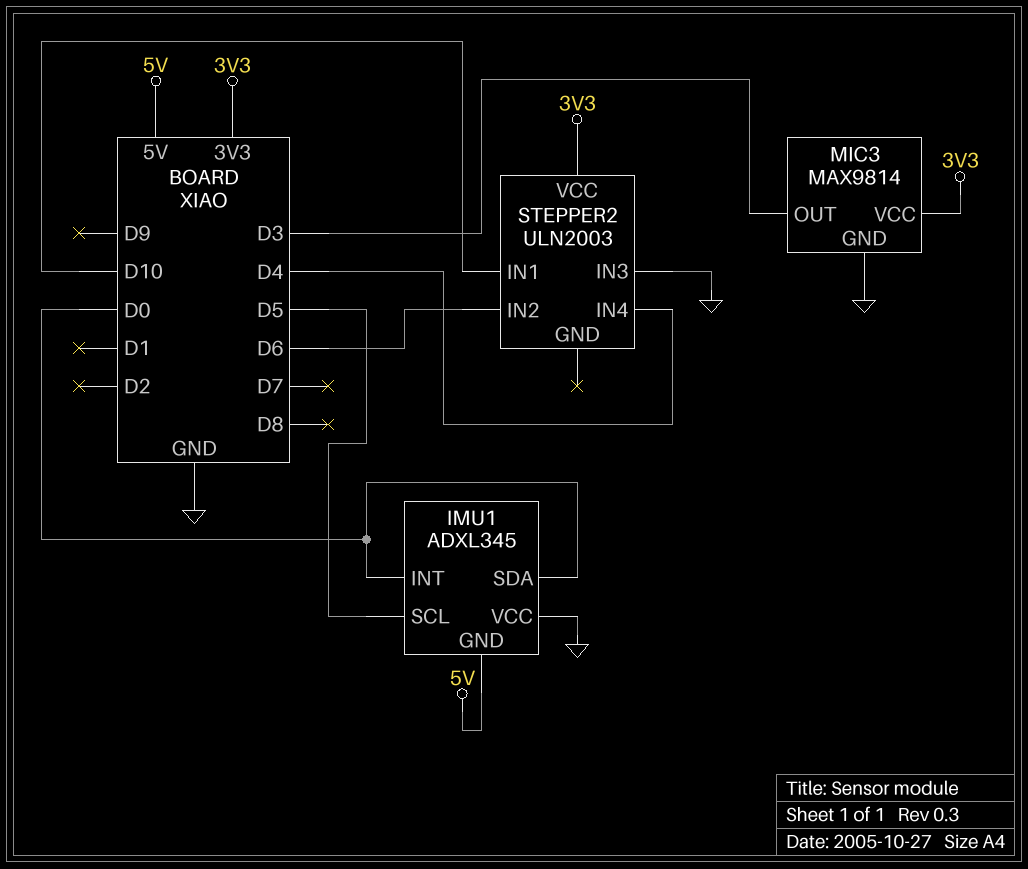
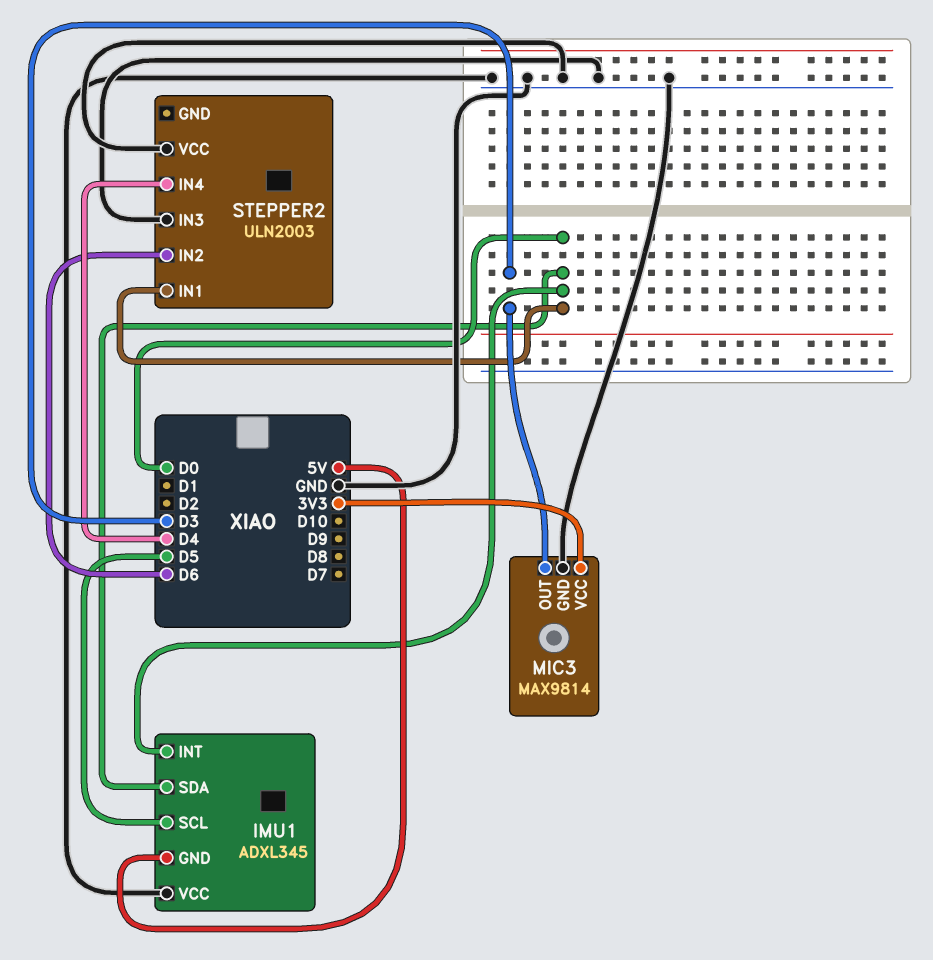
STEPPER2 pin IN1: D10 -> D0
STEPPER2 pin VCC: 3V3 -> GND

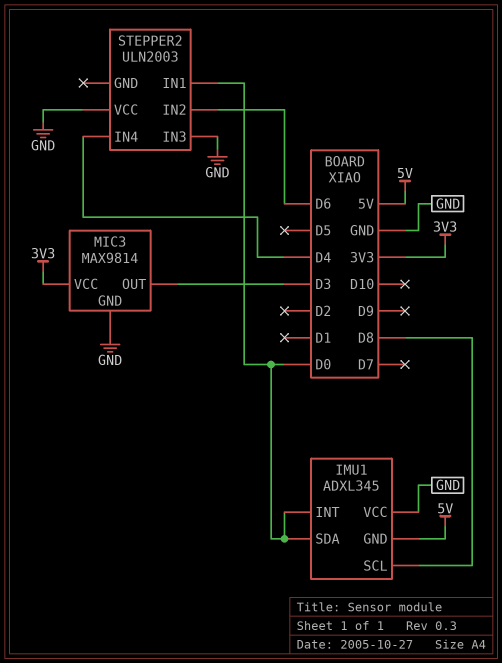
IMU1 pin SCL: D5 -> D8

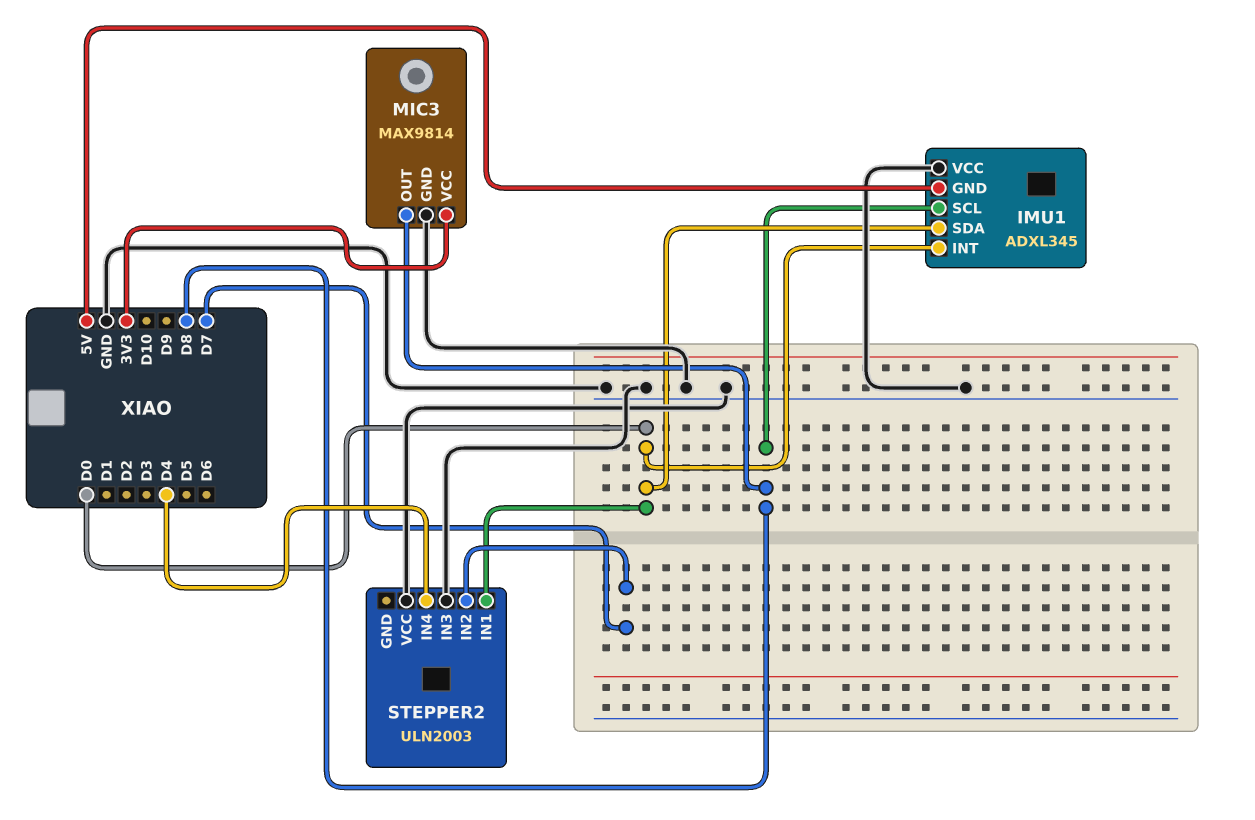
MIC3 pin OUT: D3 -> D8
STEPPER2 pin IN2: D6 -> D7

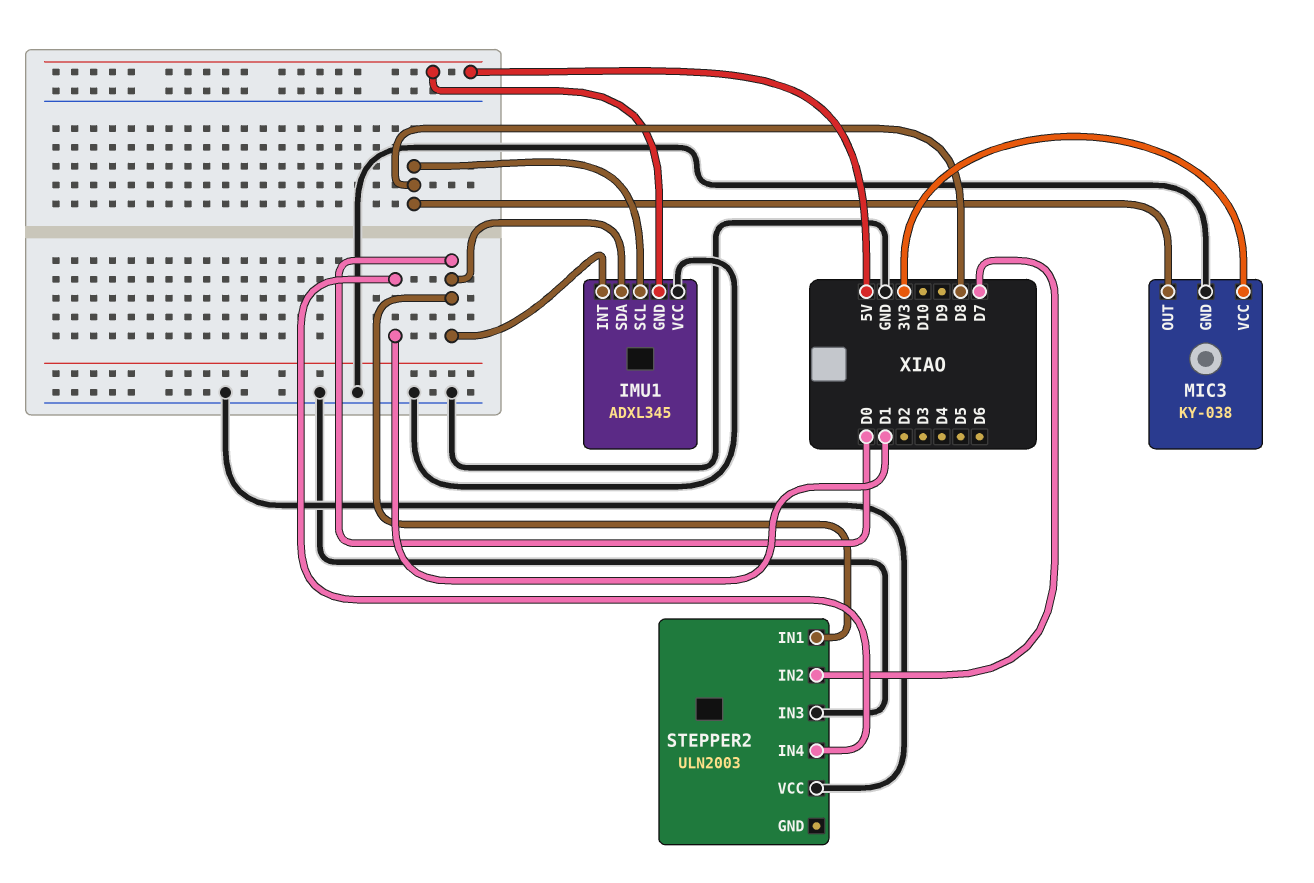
MIC3: MAX9814 -> KY-038
STEPPER2 pin IN4: D4 -> D1

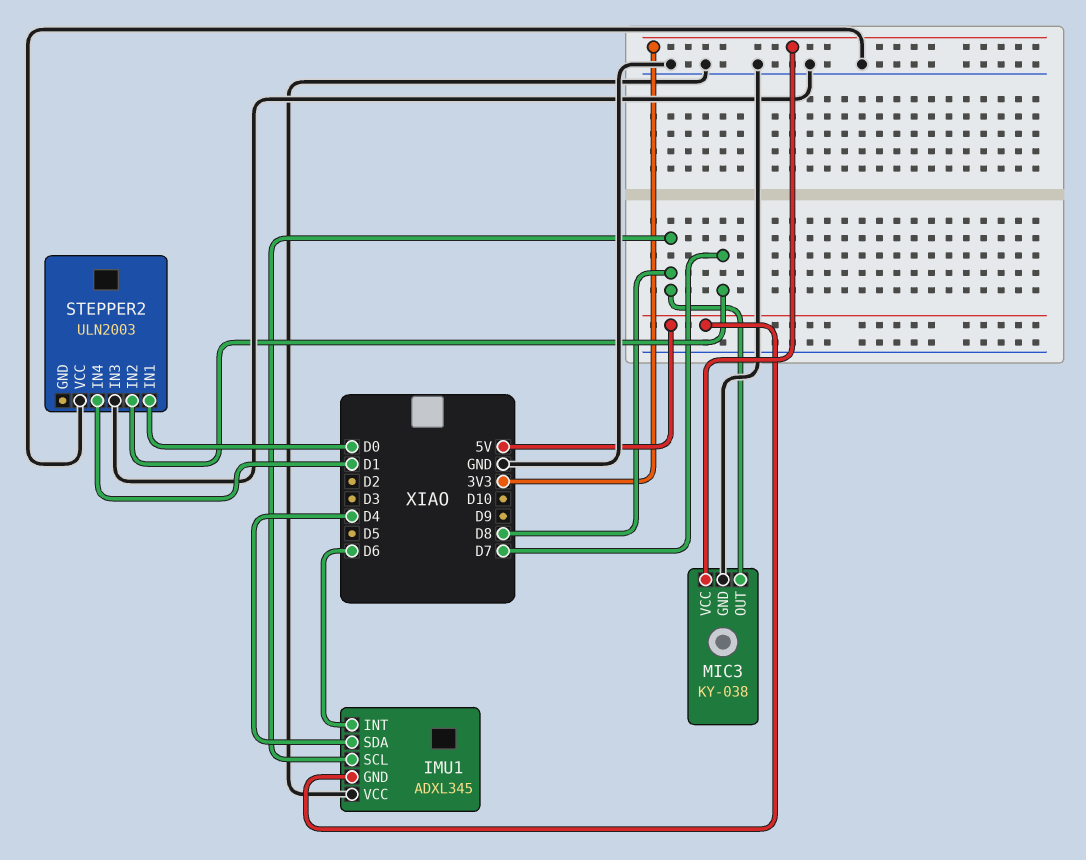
IMU1 pin INT: D0 -> D6
IMU1 pin SDA: D0 -> D4

